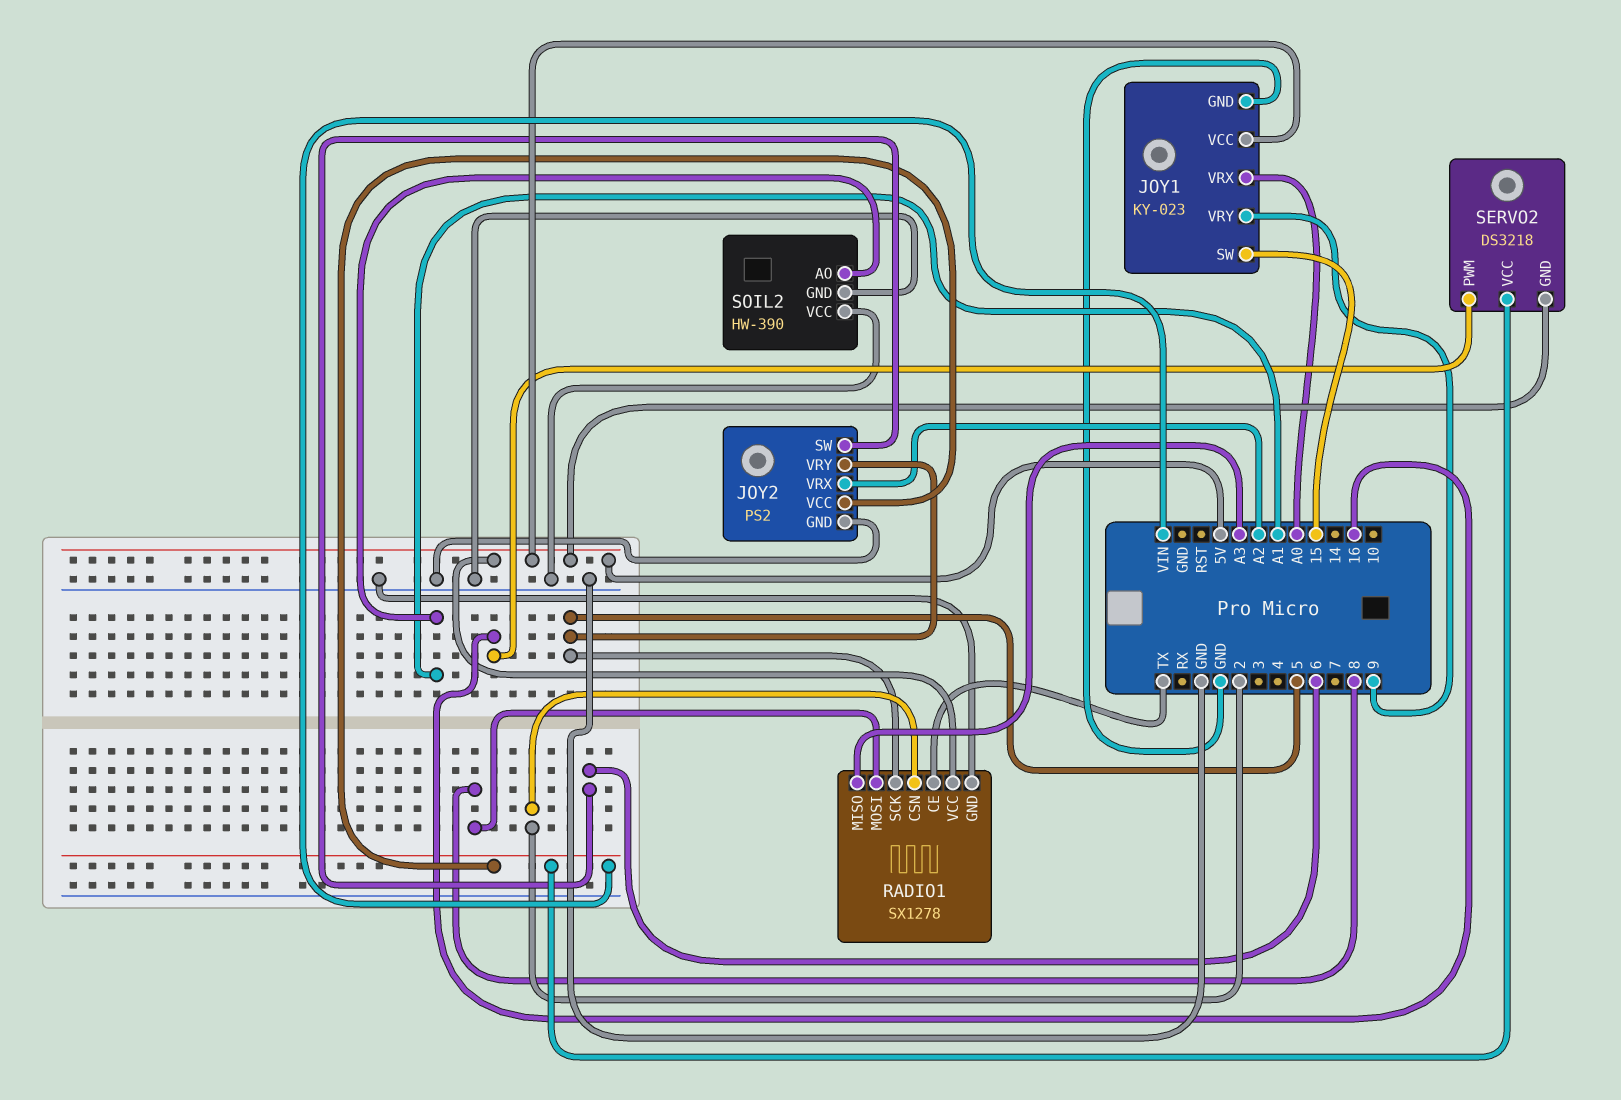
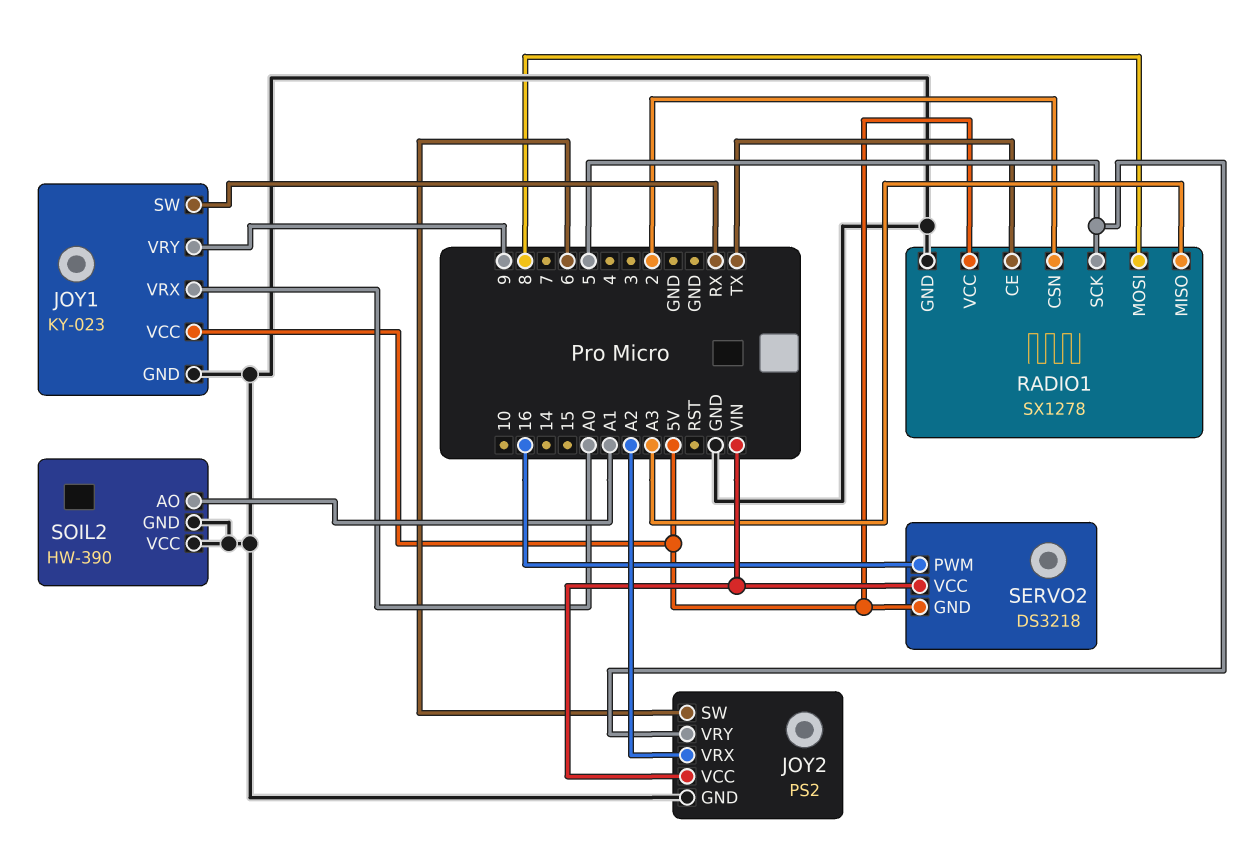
JOY1 pin SW: 15 -> RX

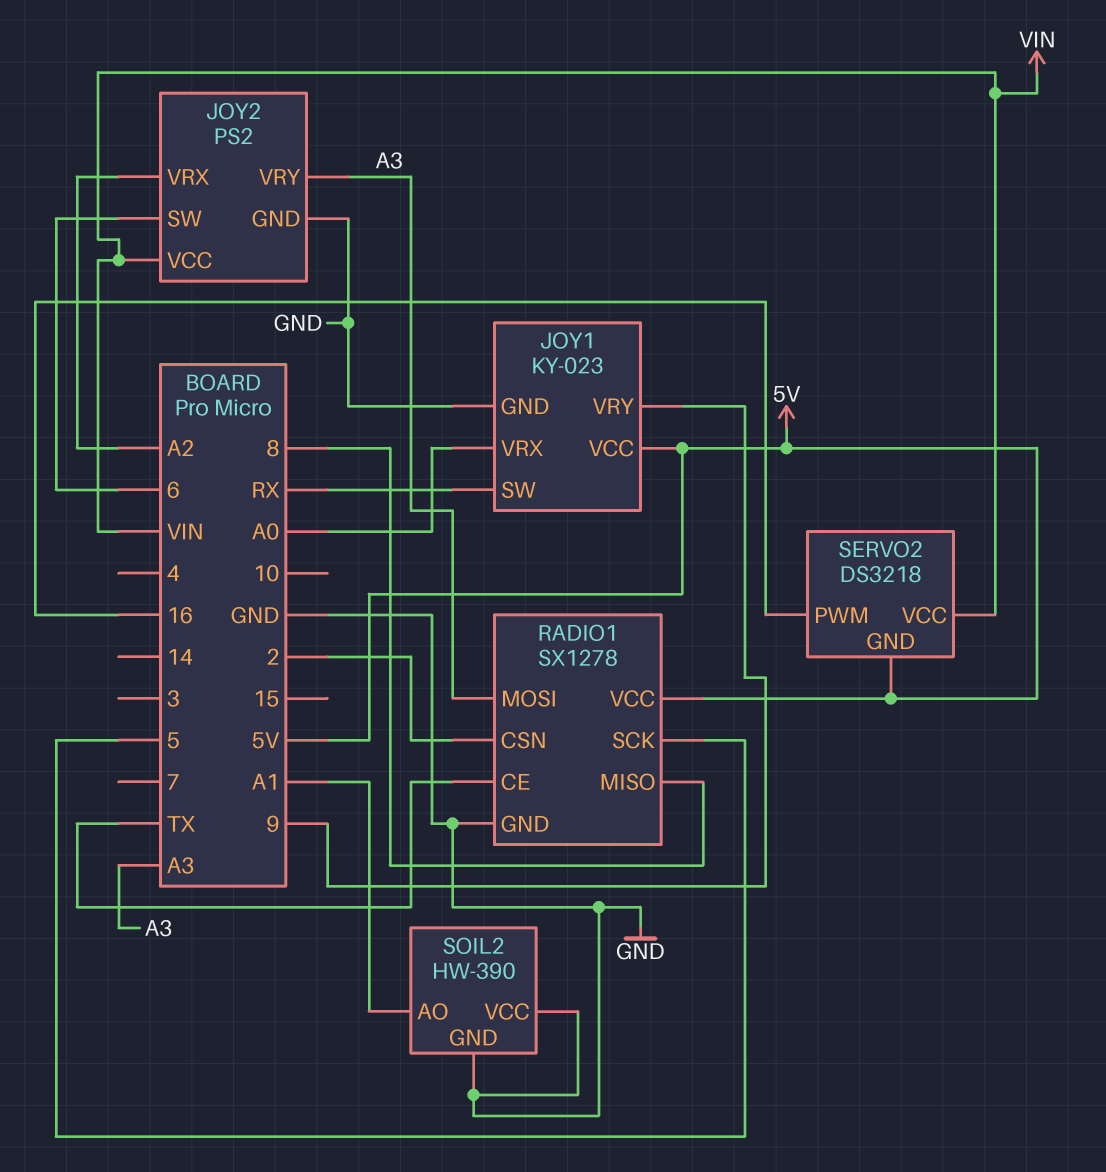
JOY2 pin VRY: 5 -> A3
RADIO1 pin MISO: A3 -> 8
RADIO1 pin MOSI: 8 -> A3

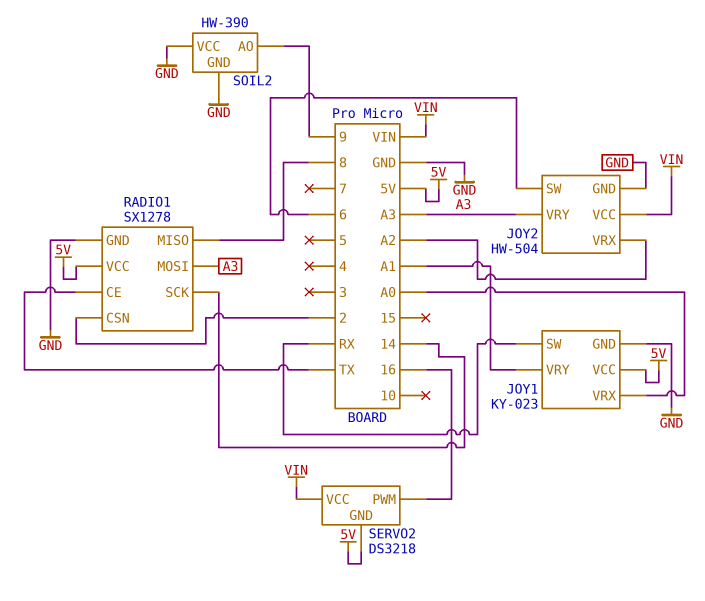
JOY1 pin VRY: 9 -> A1
JOY2: PS2 -> HW-504
RADIO1 pin SCK: 5 -> 14
SOIL2 pin AO: A1 -> 9

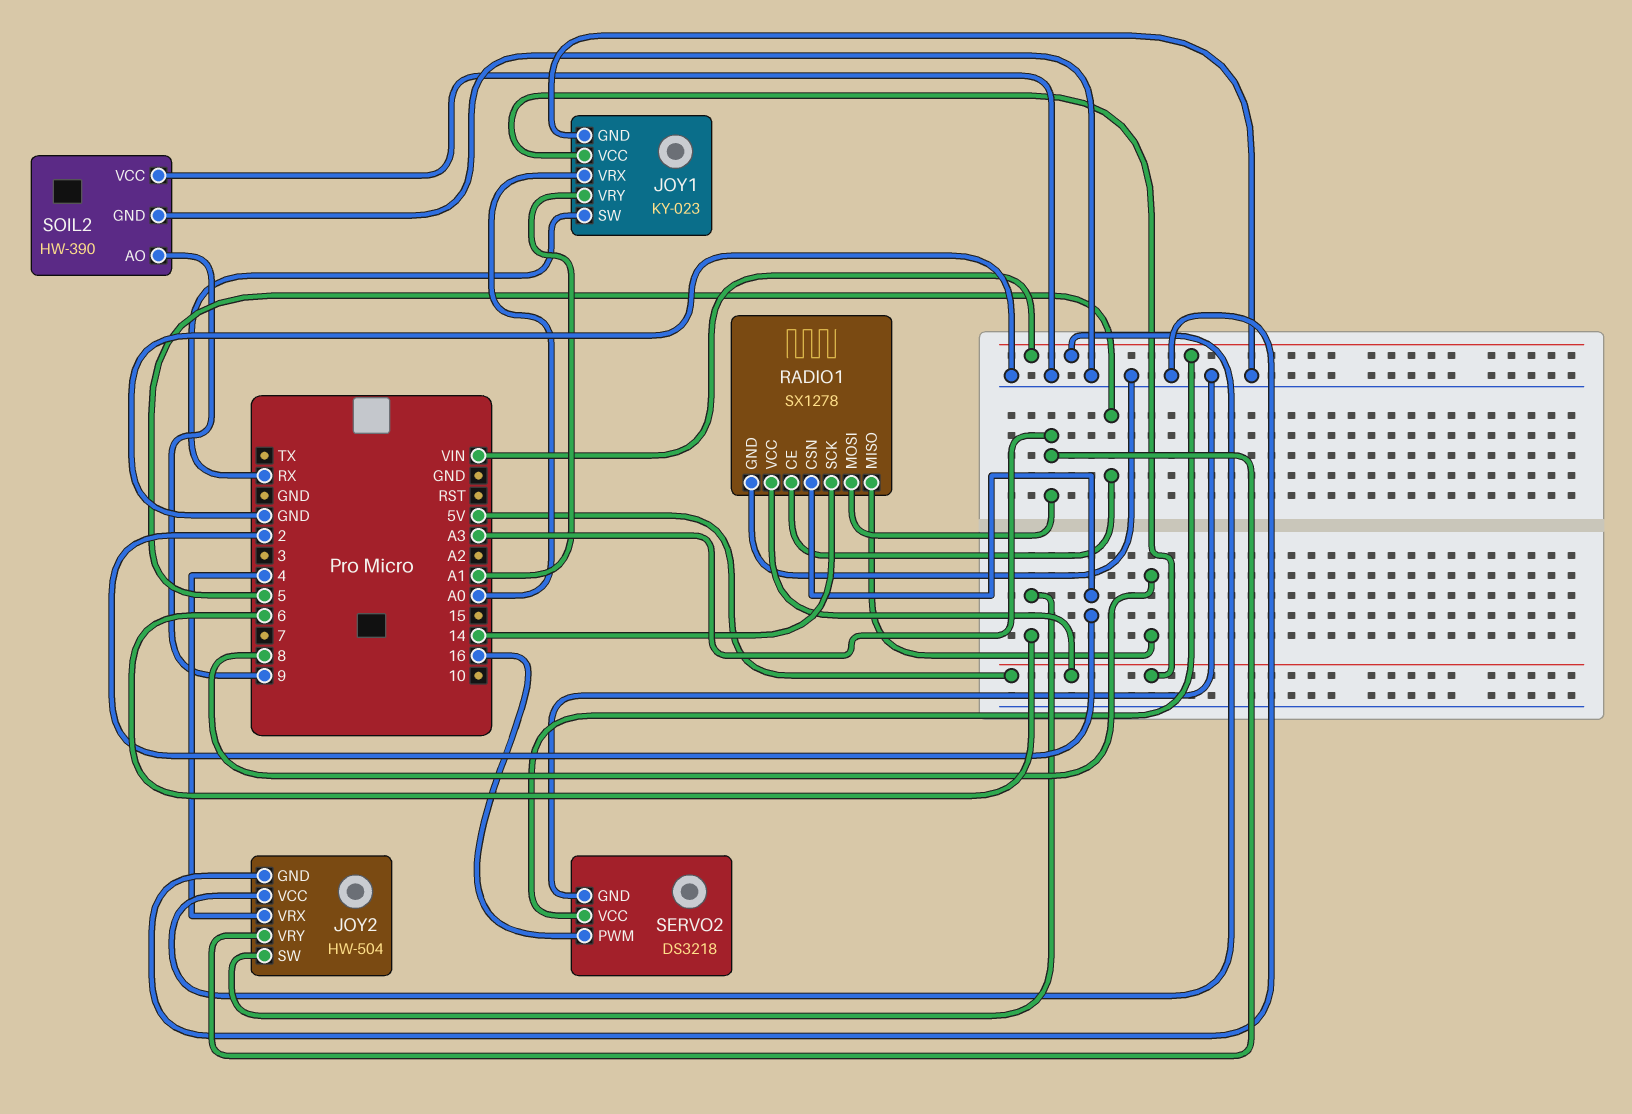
JOY2 pin VRX: A2 -> 4
RADIO1 pin CE: TX -> 5
SERVO2 pin GND: 5V -> GND

